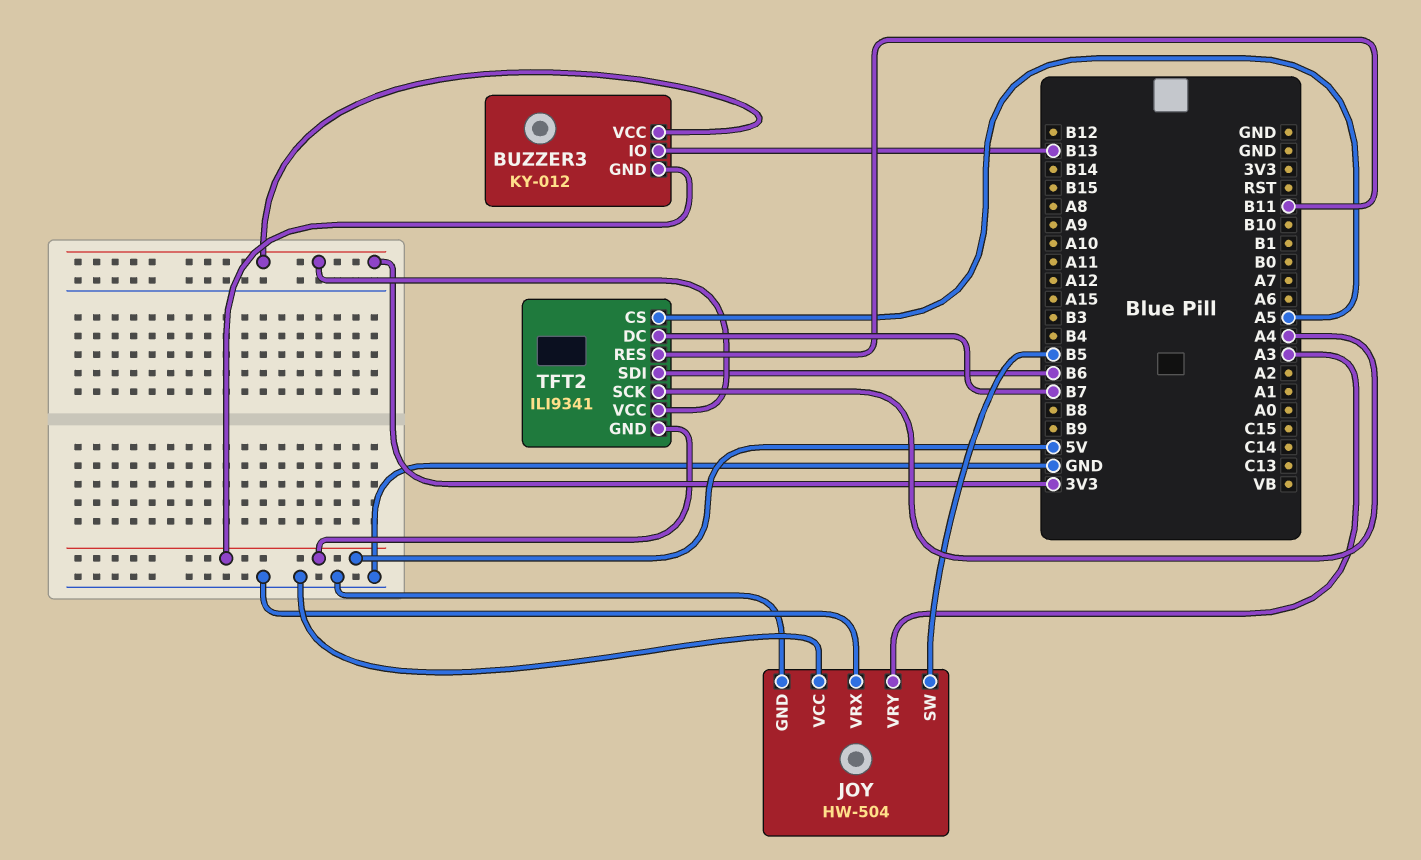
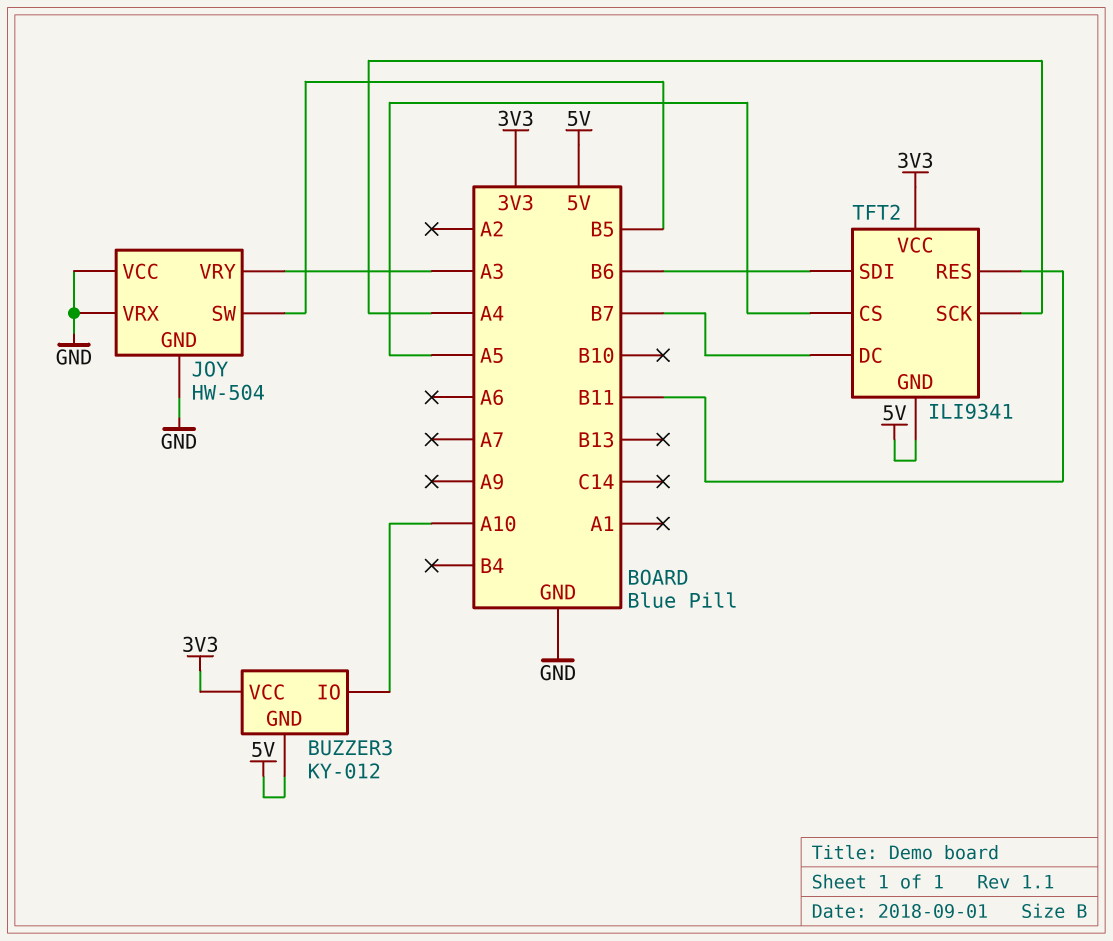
BUZZER3 pin IO: B13 -> A10

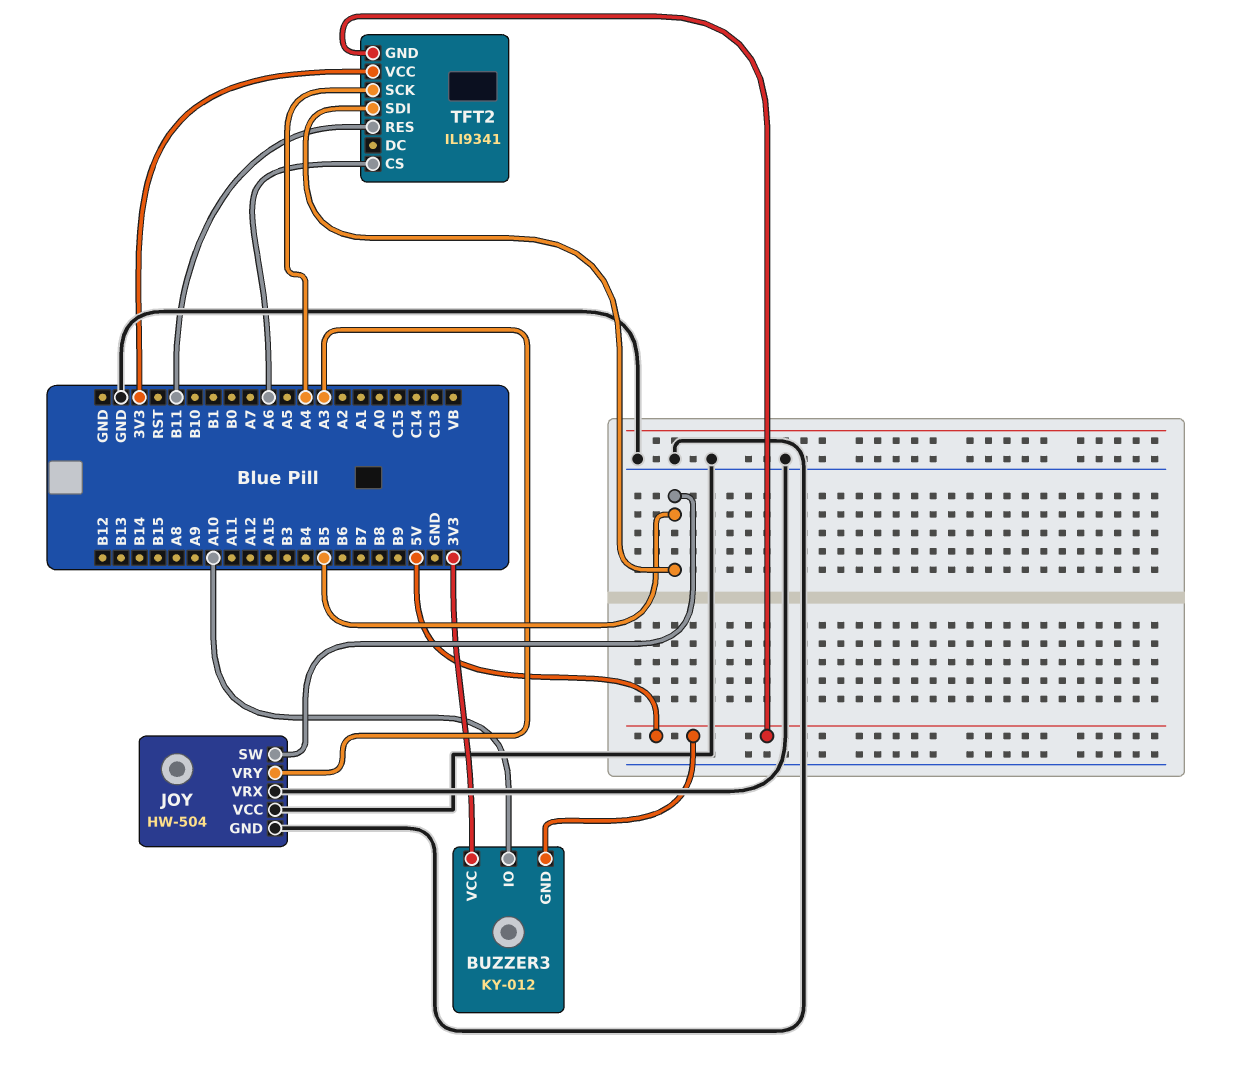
TFT2 pin CS: A5 -> A6
TFT2 pin DC: B7 -> none
TFT2 pin SDI: B6 -> B5

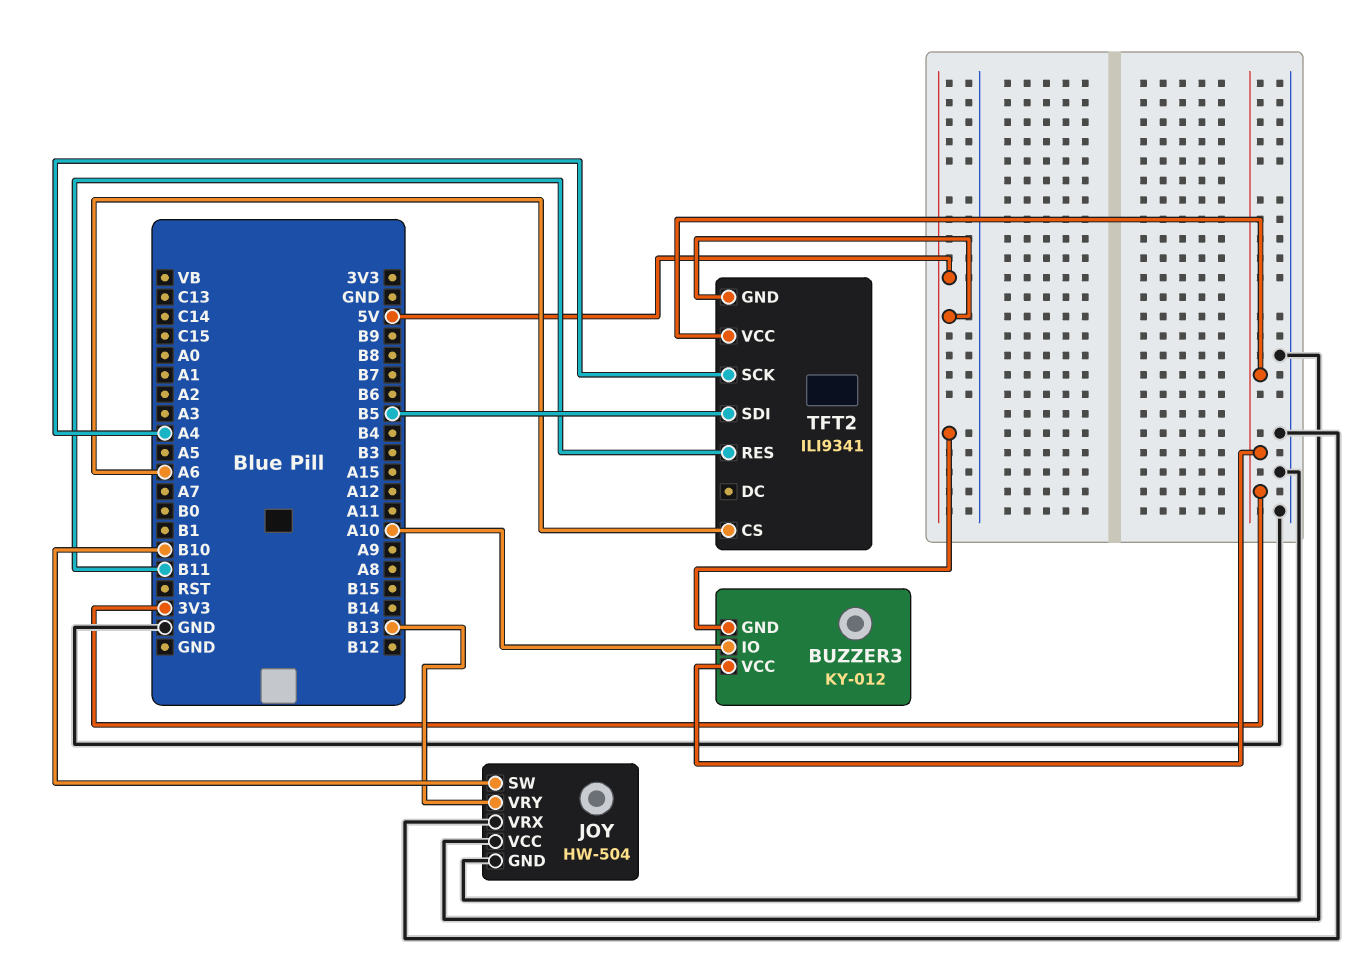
JOY pin SW: B5 -> B10
JOY pin VRY: A3 -> B13

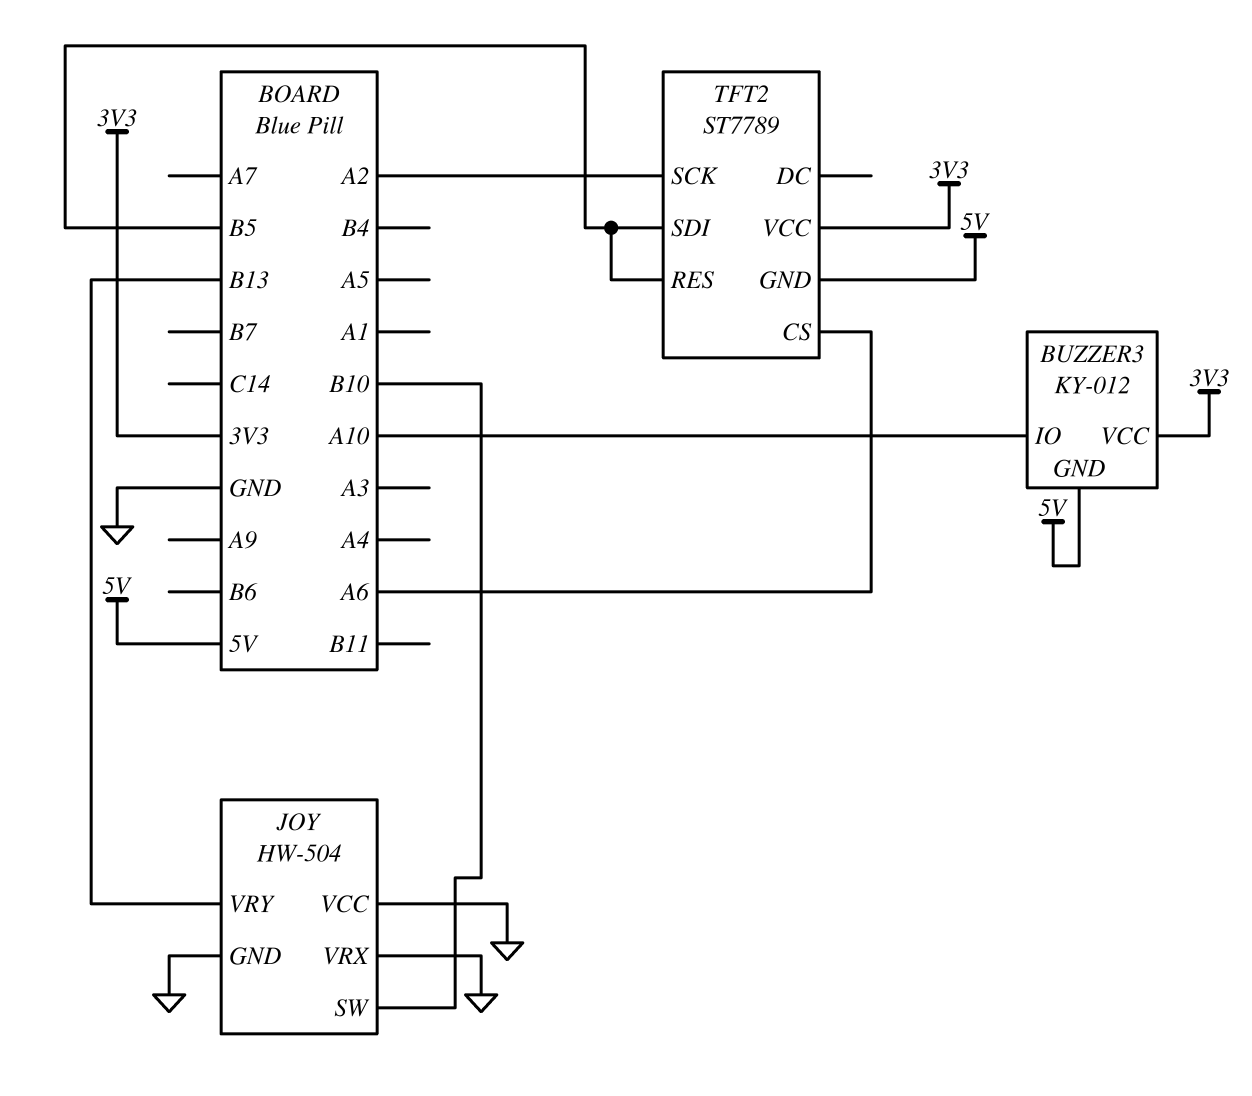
TFT2: ILI9341 -> ST7789
TFT2 pin RES: B11 -> B5
TFT2 pin SCK: A4 -> A2

